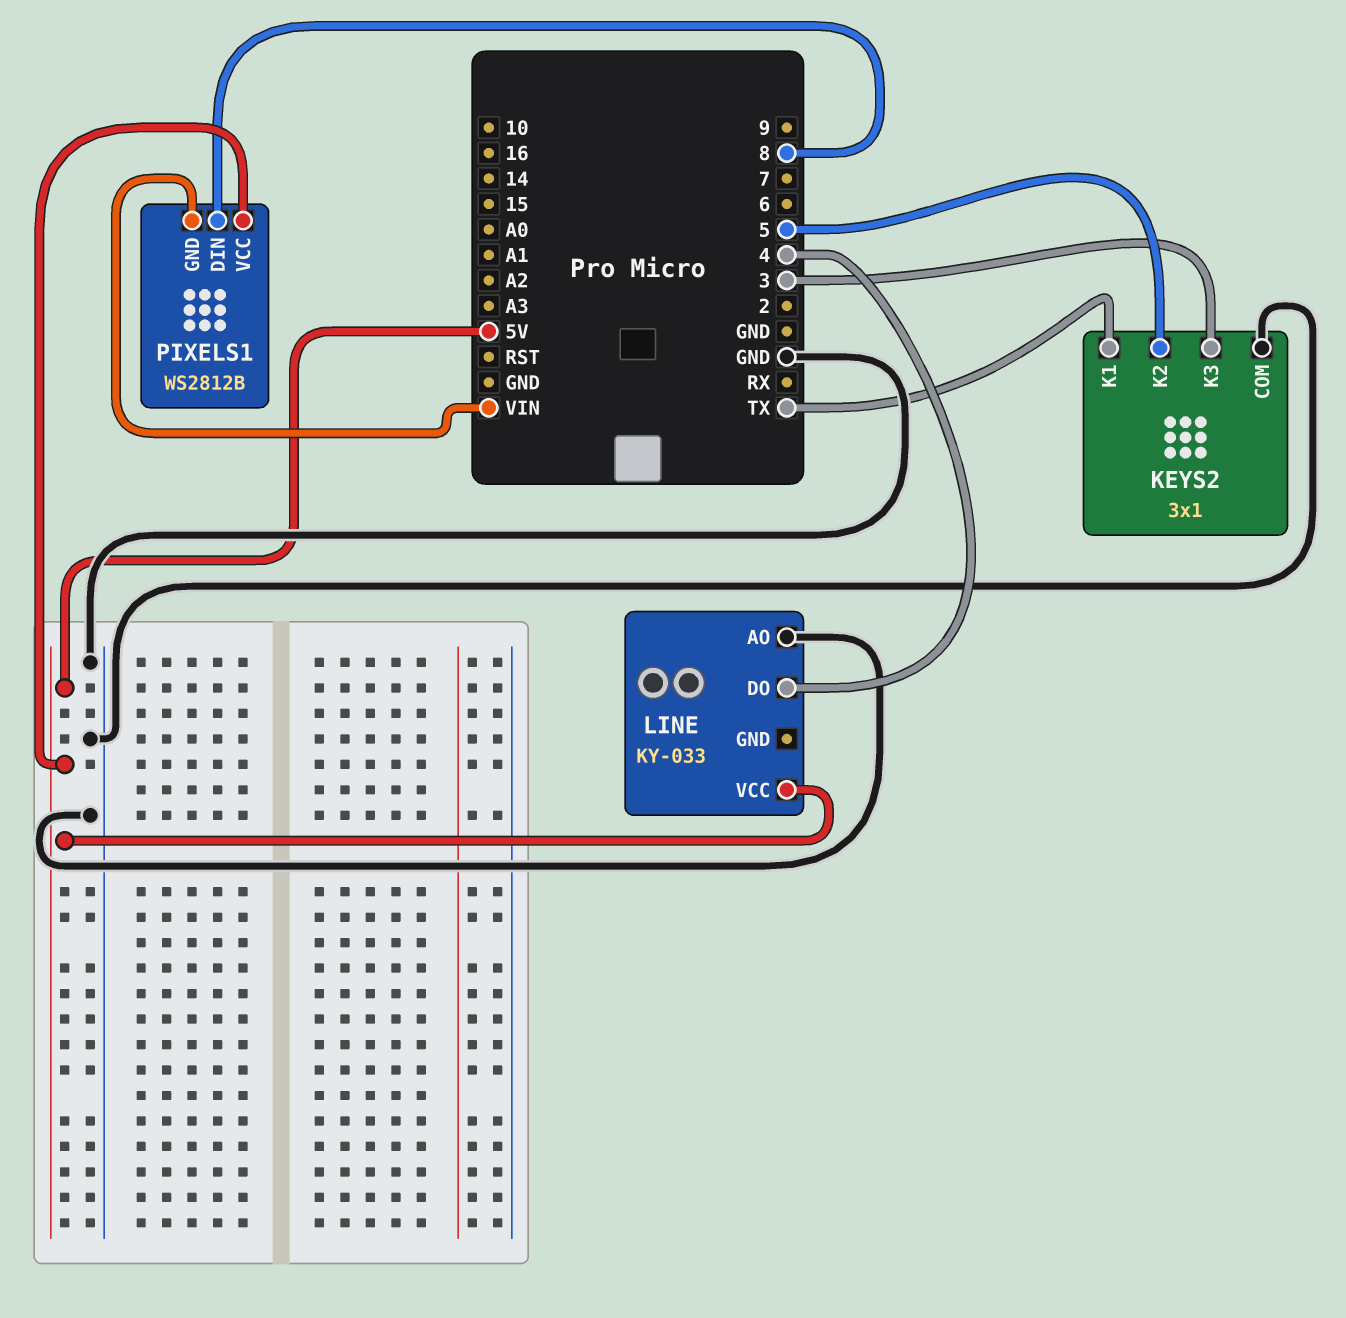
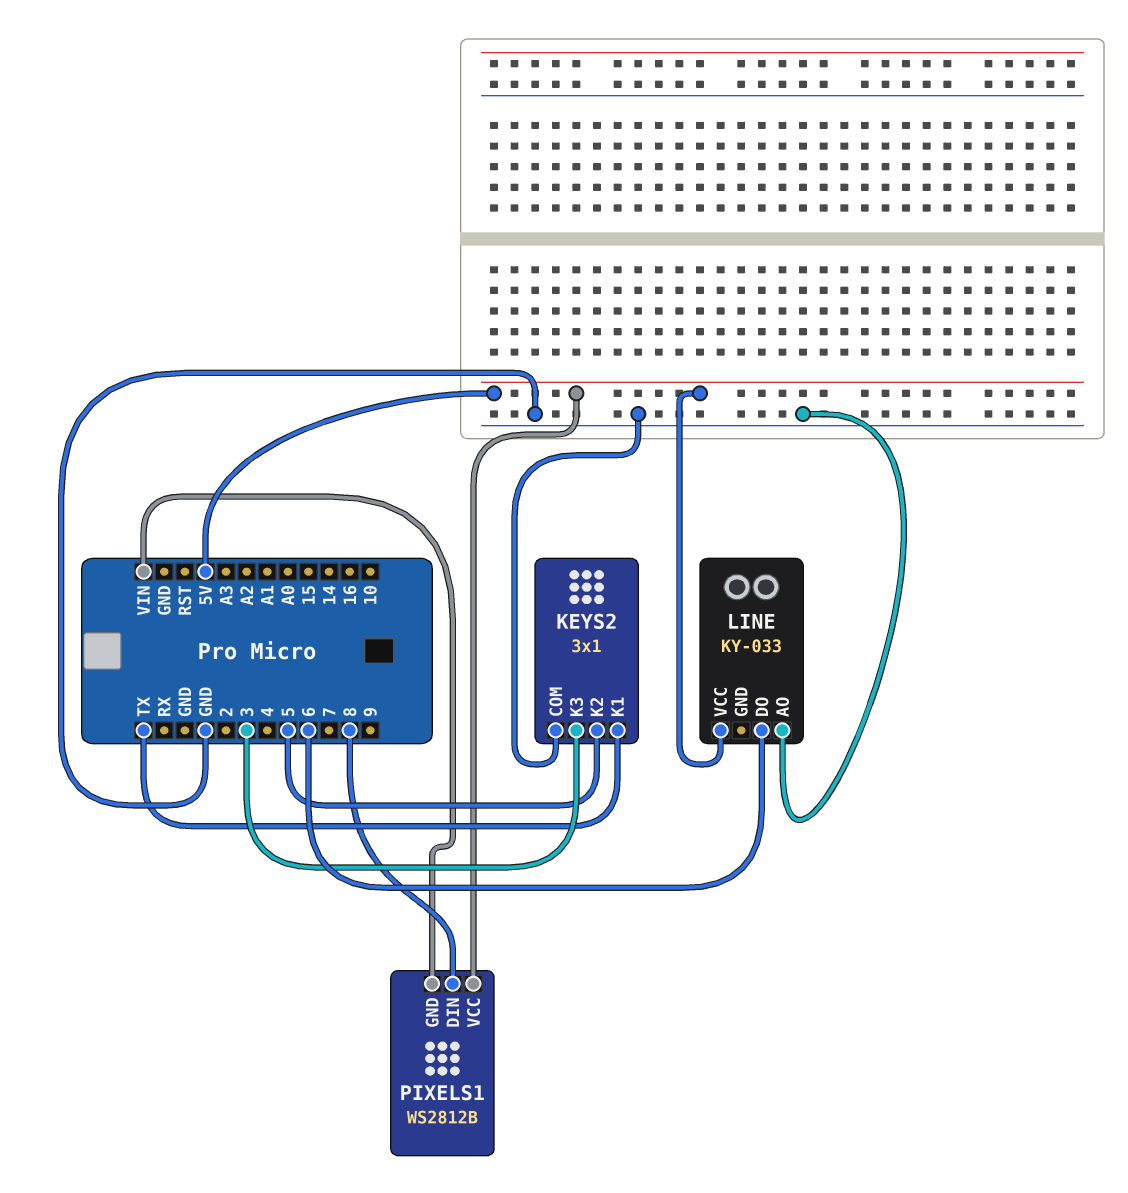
LINE pin DO: 4 -> 6

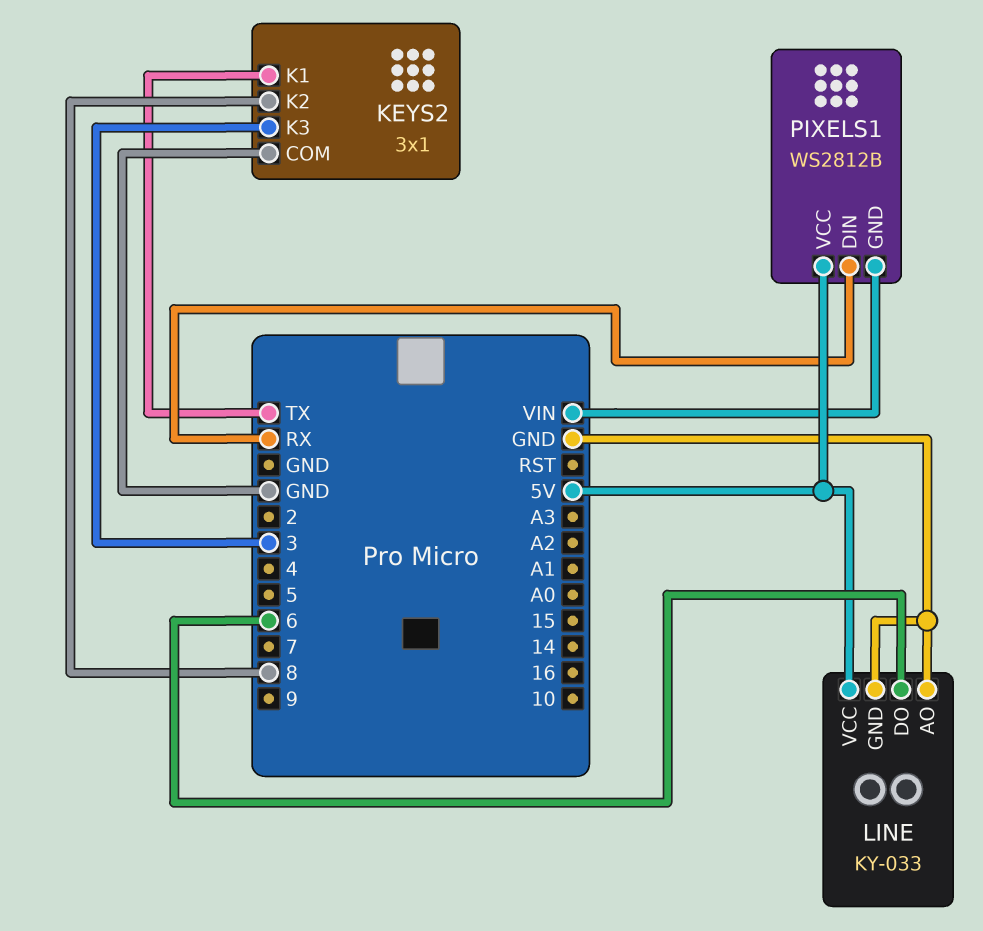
KEYS2 pin K2: 5 -> 8
LINE pin GND: none -> GND
PIXELS1 pin DIN: 8 -> RX

